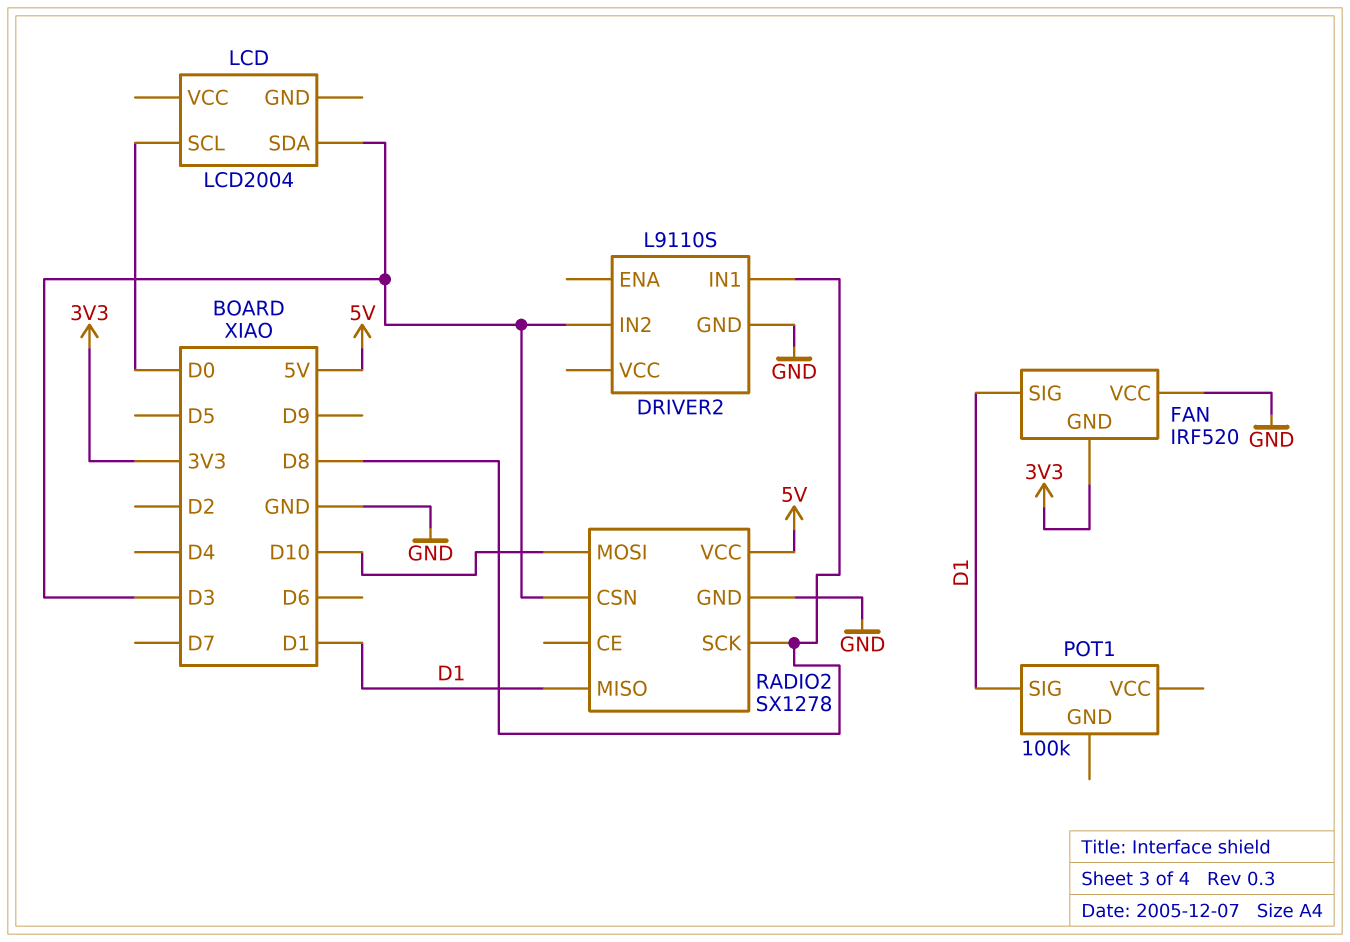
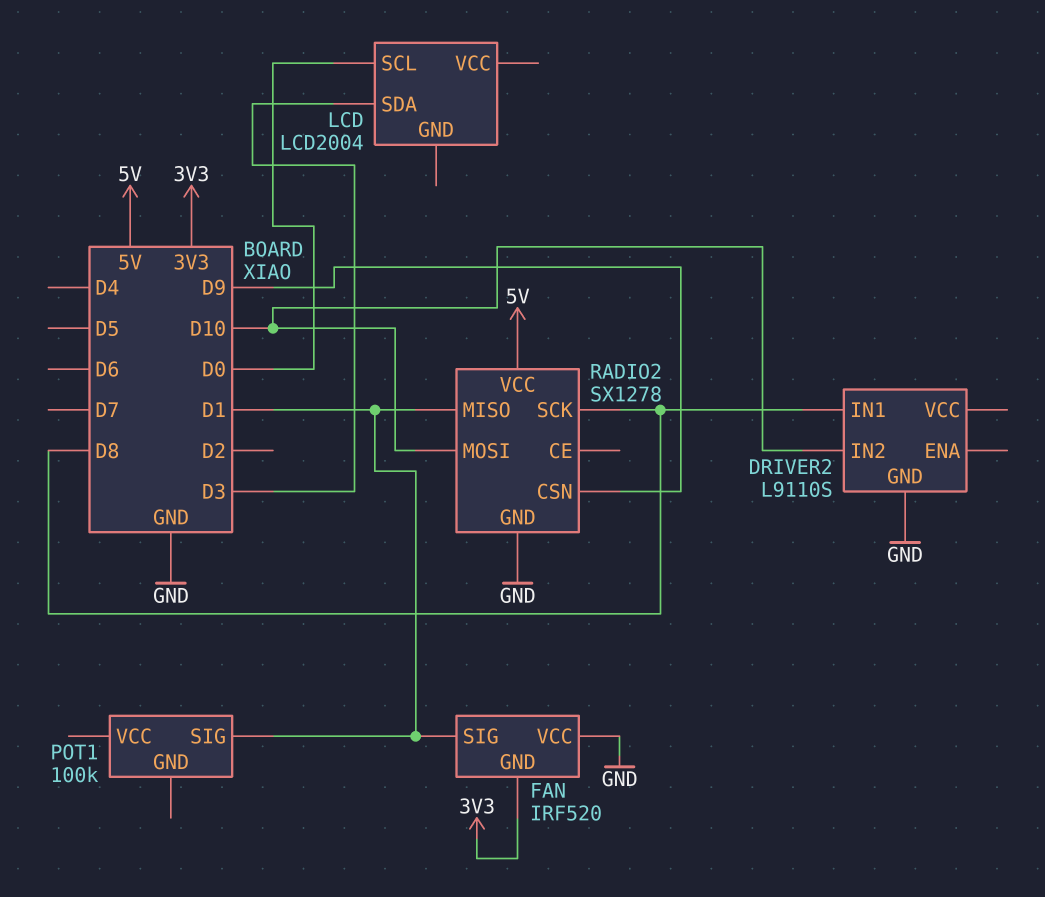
DRIVER2 pin IN2: D3 -> D10
RADIO2 pin CSN: D3 -> D9

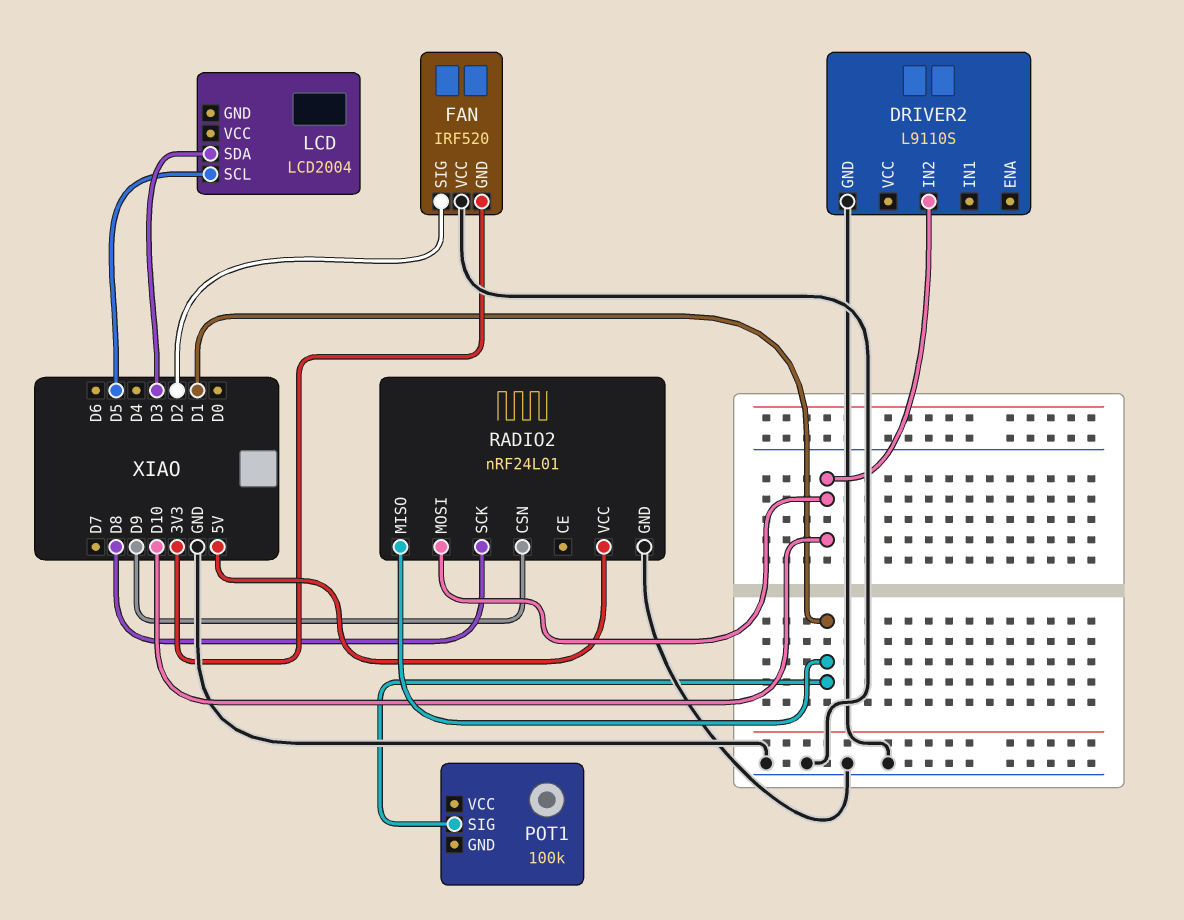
DRIVER2 pin IN1: D8 -> none
FAN pin SIG: D1 -> D2
LCD pin SCL: D0 -> D5
RADIO2: SX1278 -> nRF24L01

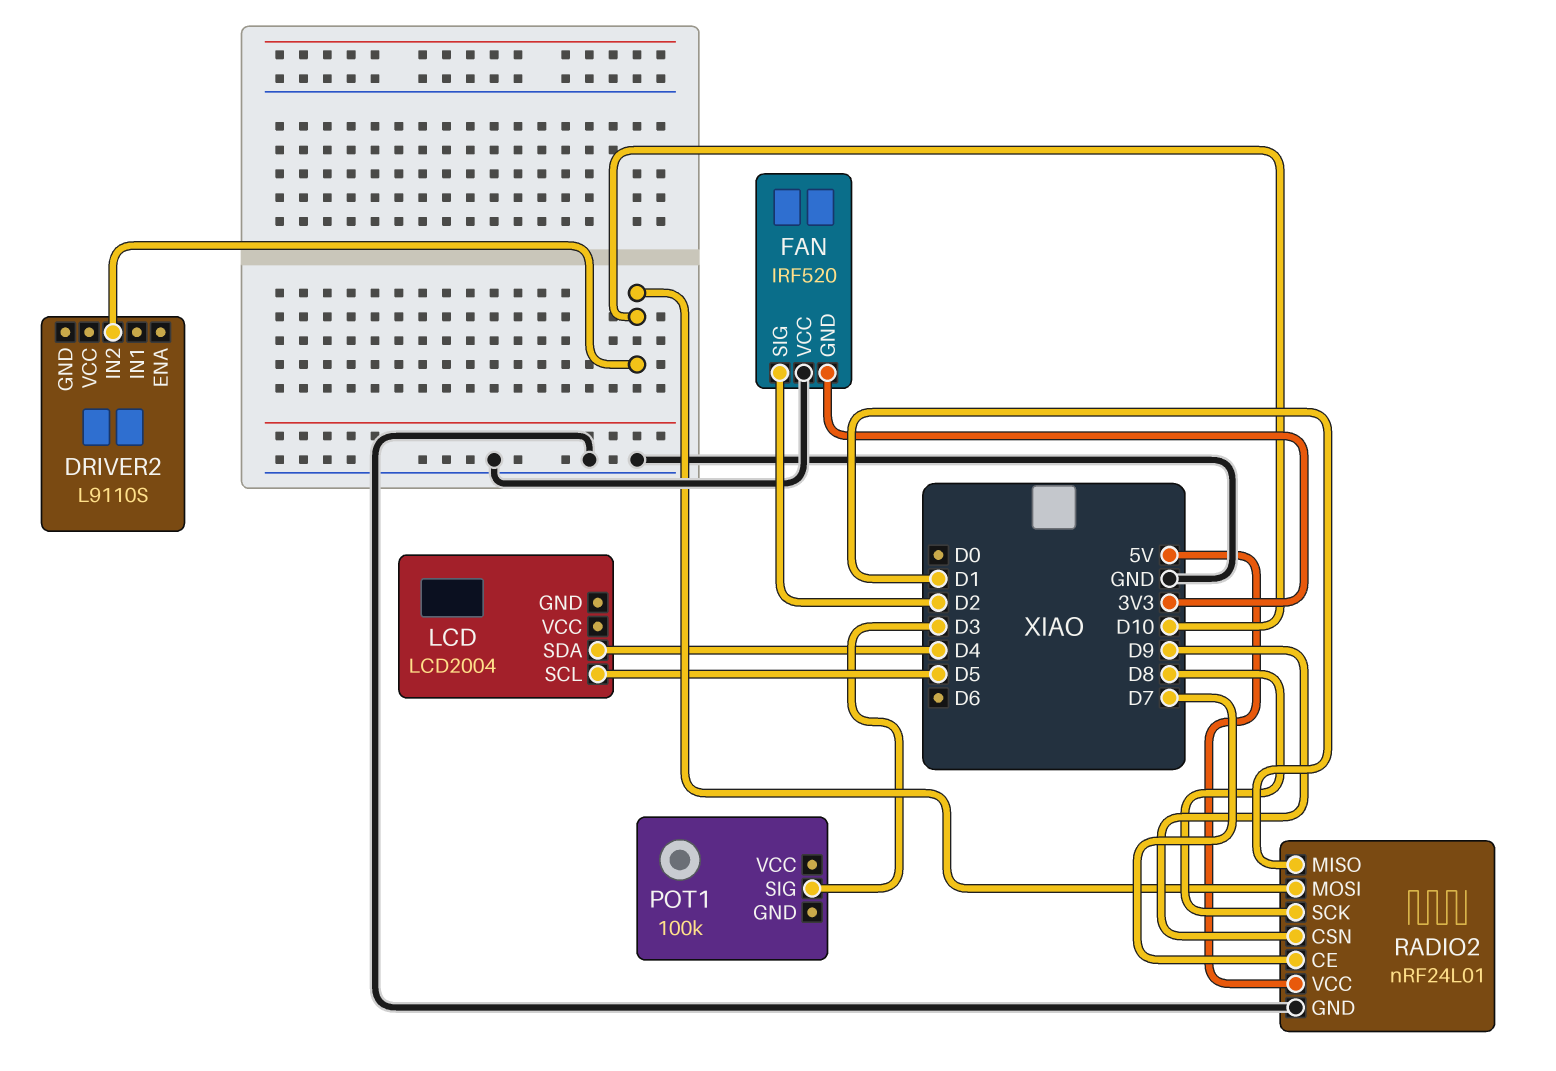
DRIVER2 pin GND: GND -> none
LCD pin SDA: D3 -> D4
POT1 pin SIG: D1 -> D3
RADIO2 pin CE: none -> D7

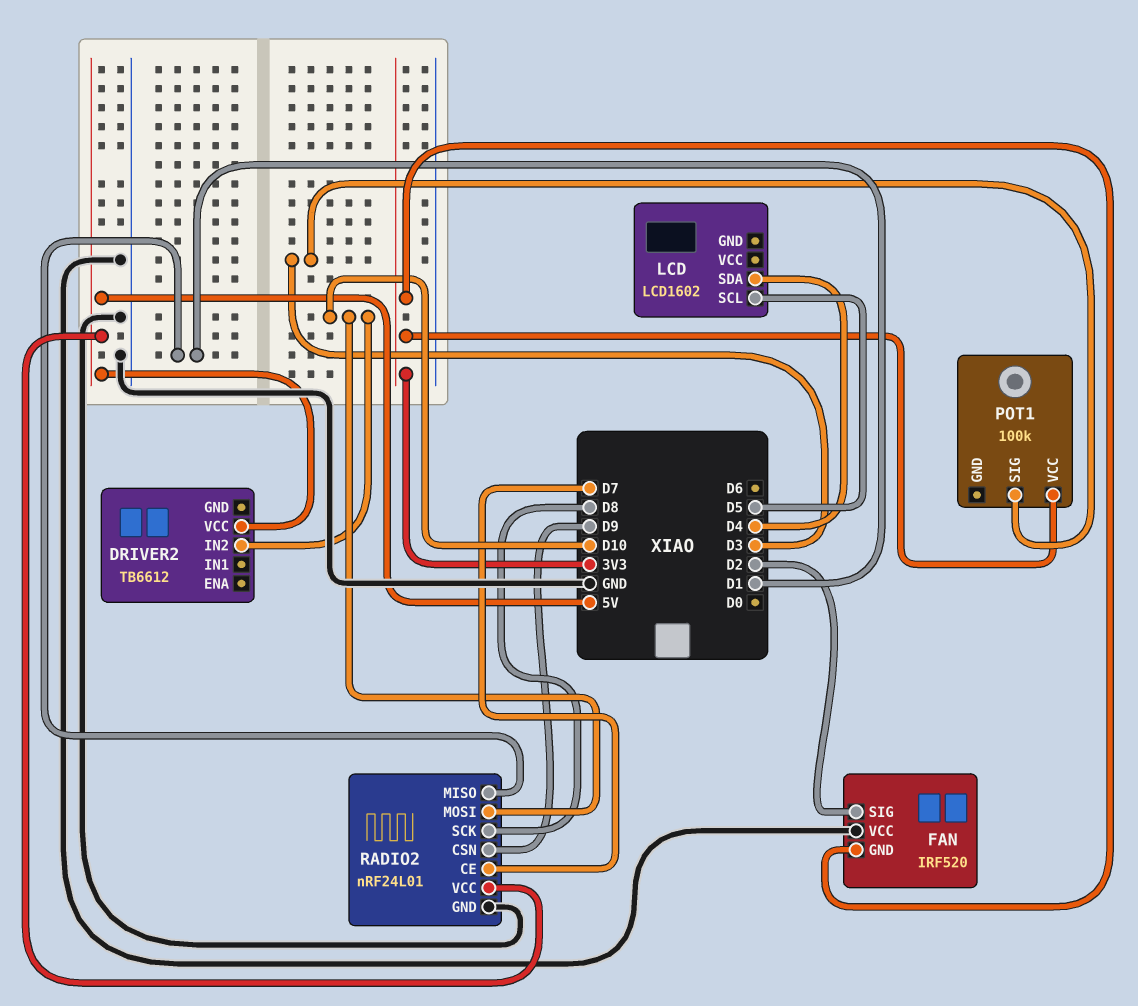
DRIVER2: L9110S -> TB6612
DRIVER2 pin VCC: none -> 5V
LCD: LCD2004 -> LCD1602
POT1 pin VCC: none -> 3V3

